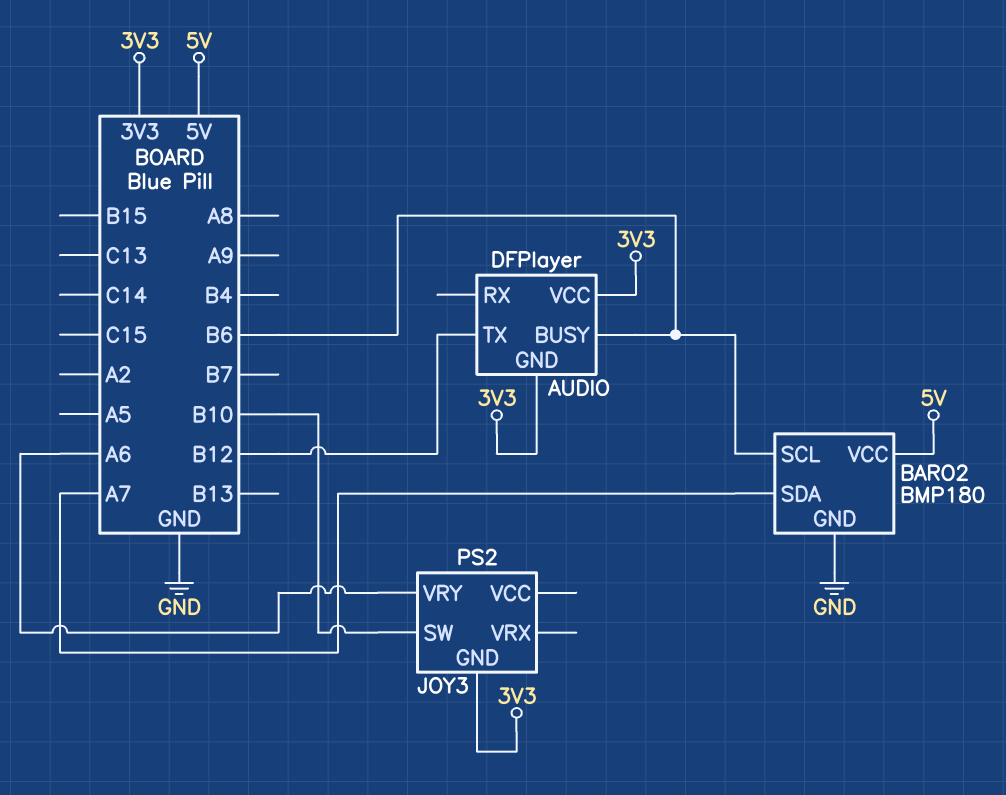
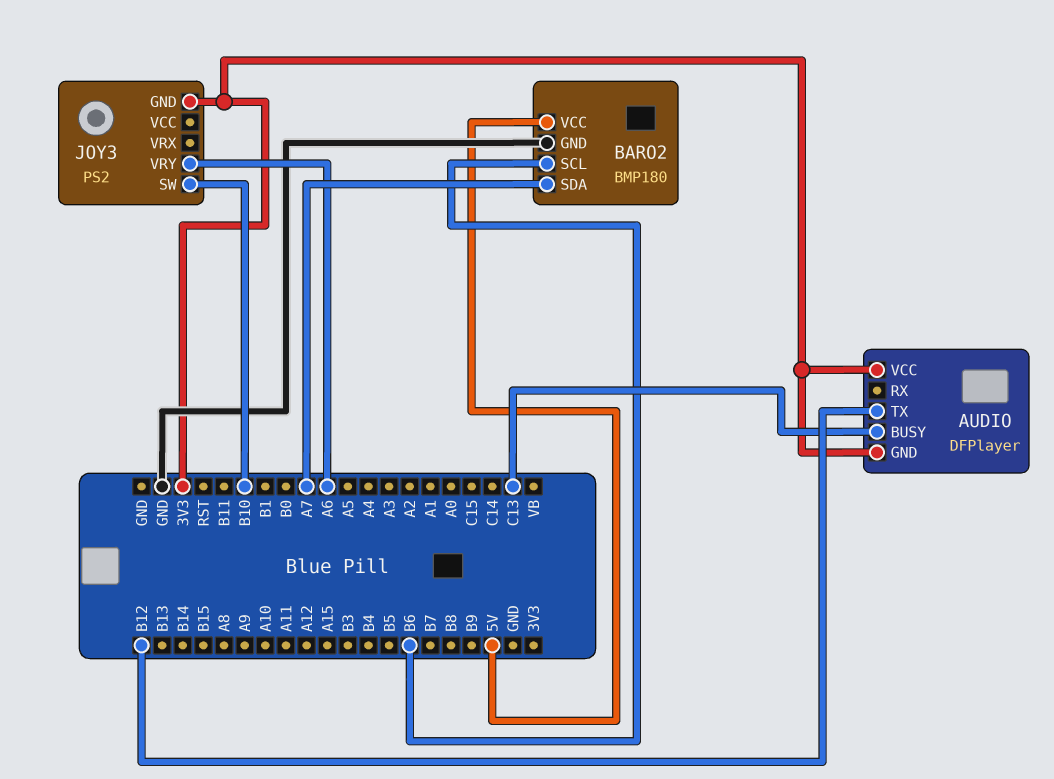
AUDIO pin BUSY: B6 -> C13

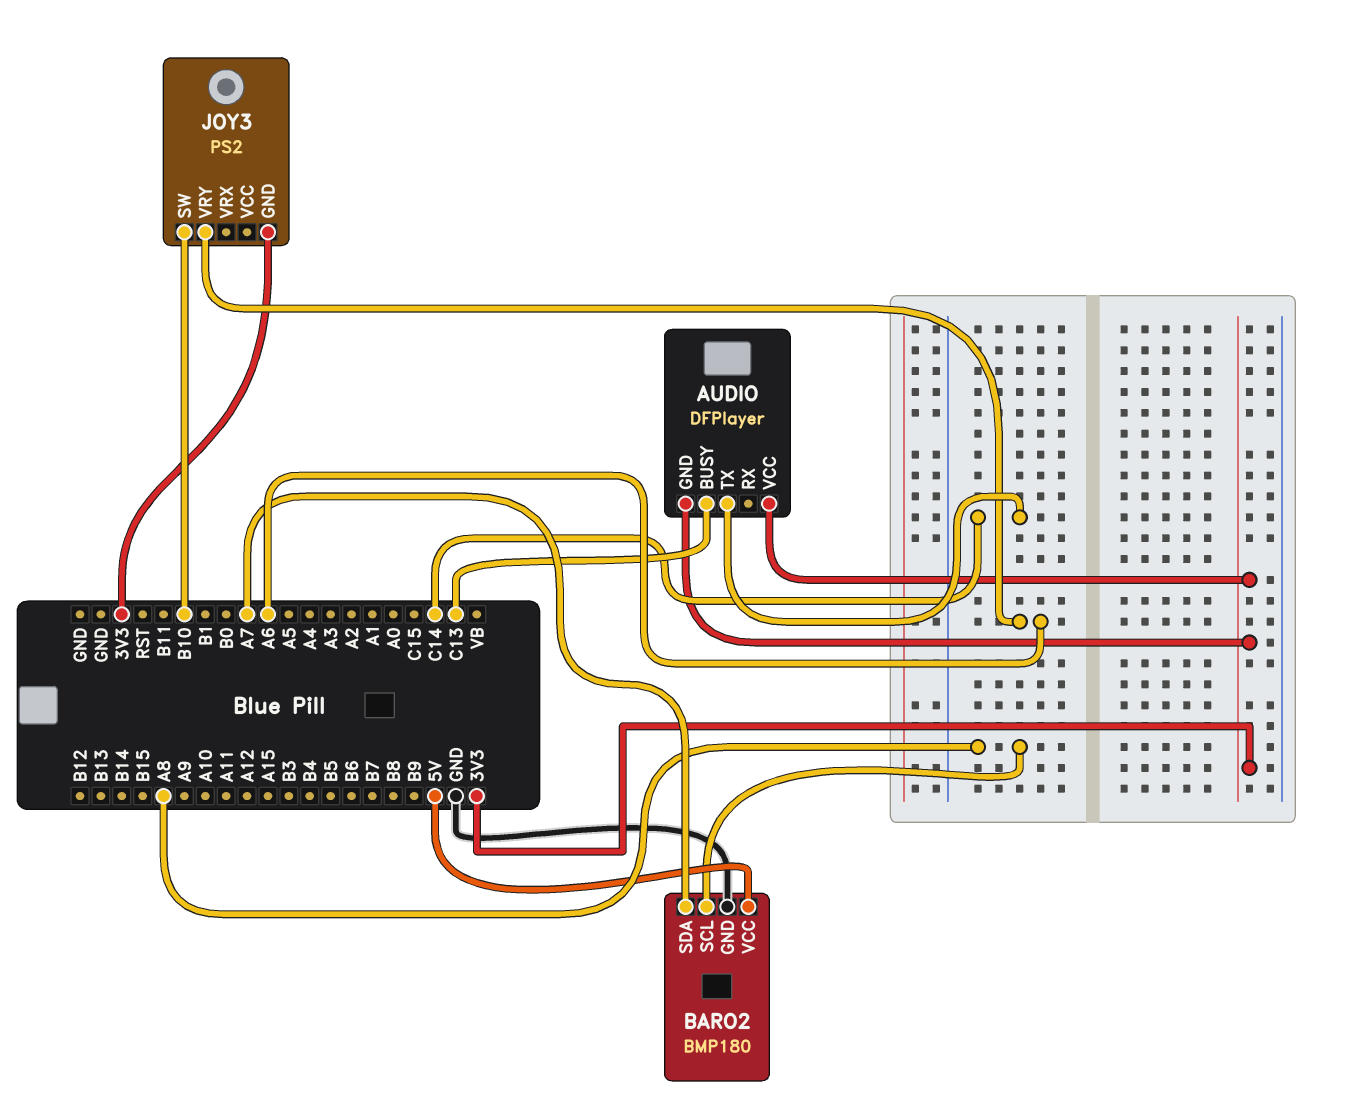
AUDIO pin TX: B12 -> C14
BARO2 pin SCL: B6 -> A8

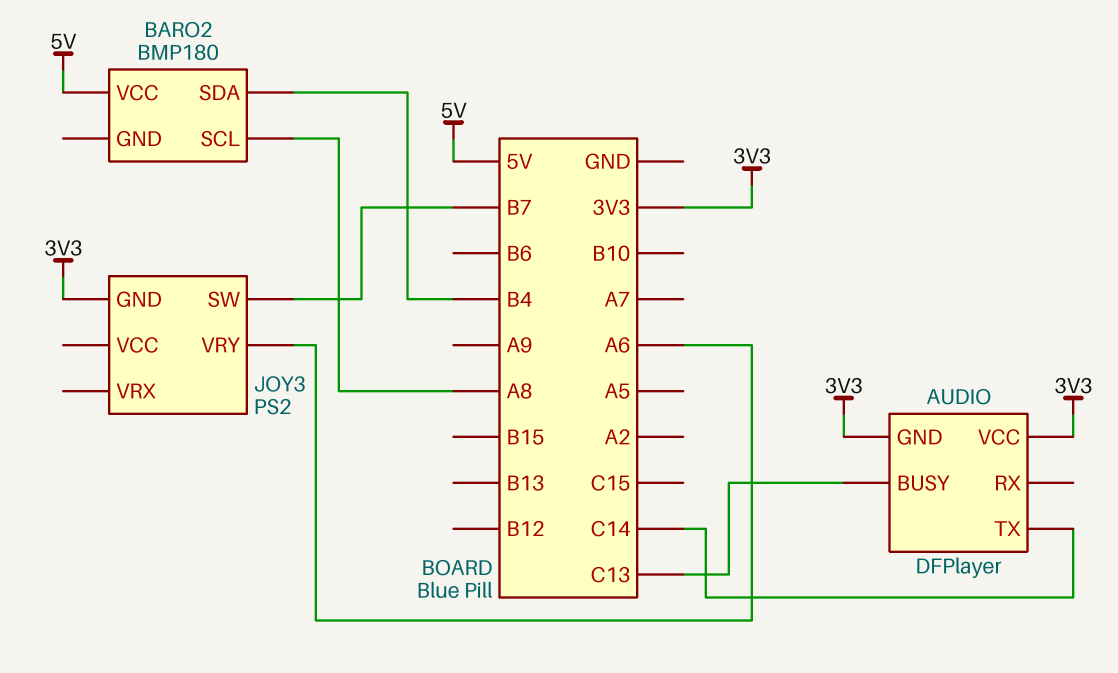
BARO2 pin GND: GND -> none
BARO2 pin SDA: A7 -> B4
JOY3 pin SW: B10 -> B7

